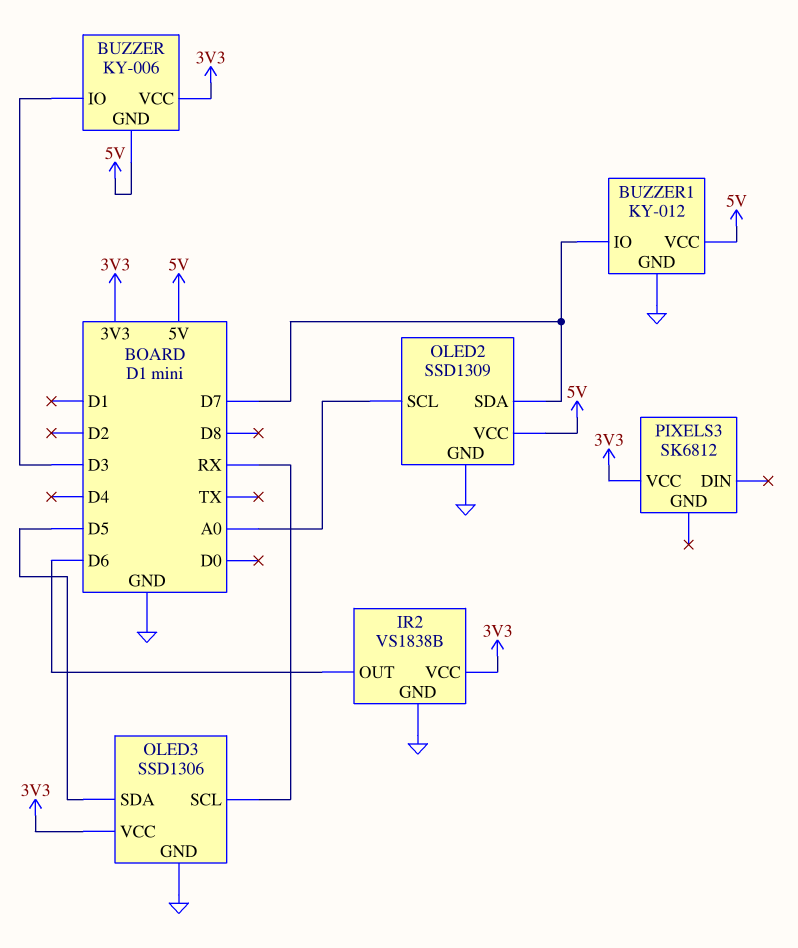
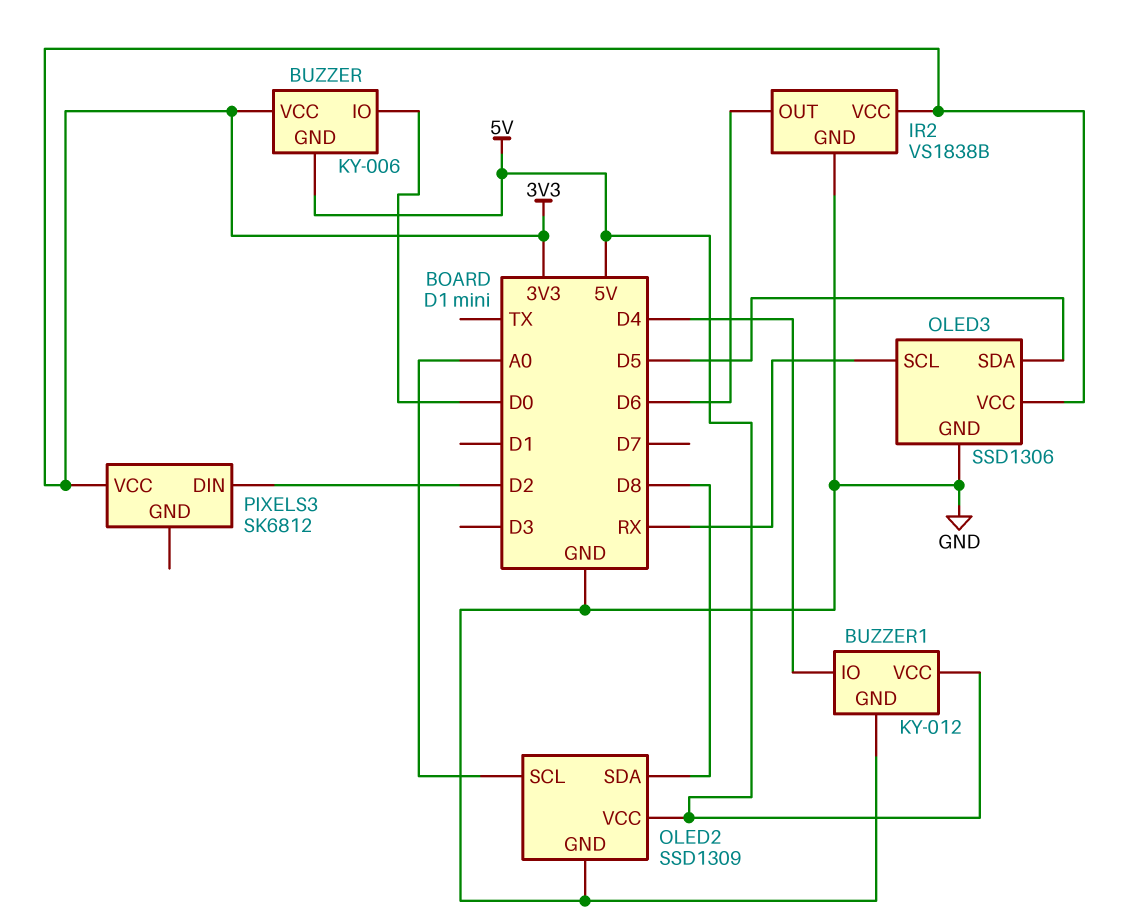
BUZZER pin IO: D3 -> D0
BUZZER1 pin IO: D7 -> D4
OLED2 pin SDA: D7 -> D8
PIXELS3 pin DIN: none -> D2

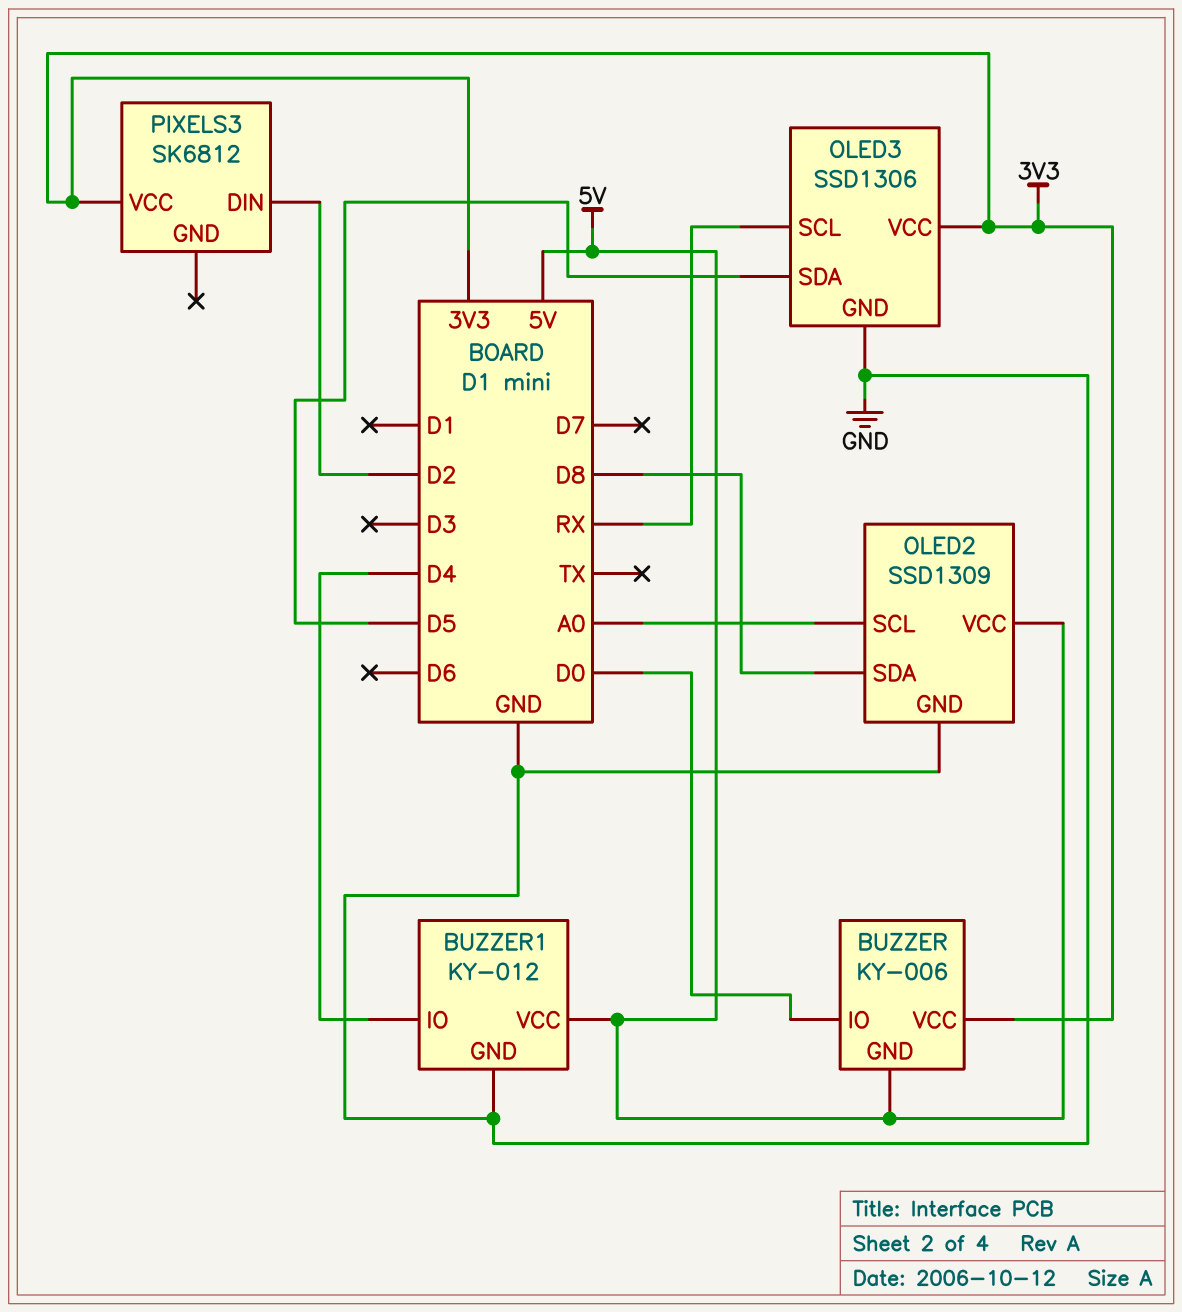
IR2: VS1838B -> none
IR2 pin GND: GND -> none
IR2 pin OUT: D6 -> none
IR2 pin VCC: 3V3 -> none

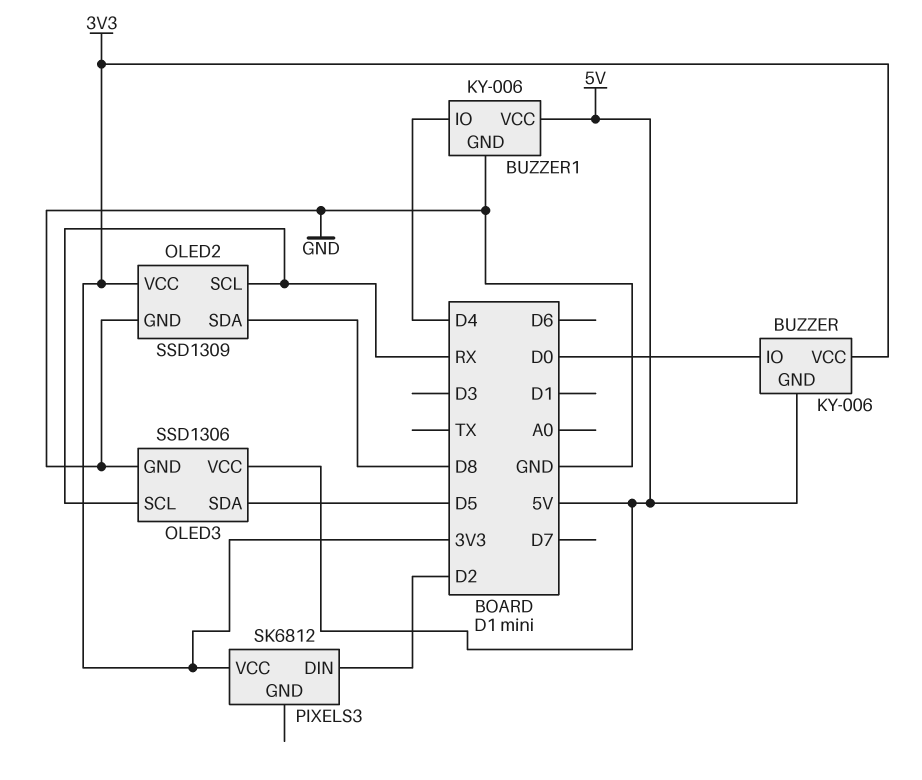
BUZZER1: KY-012 -> KY-006
OLED2 pin SCL: A0 -> RX
OLED2 pin VCC: 5V -> 3V3
OLED3 pin VCC: 3V3 -> 5V

